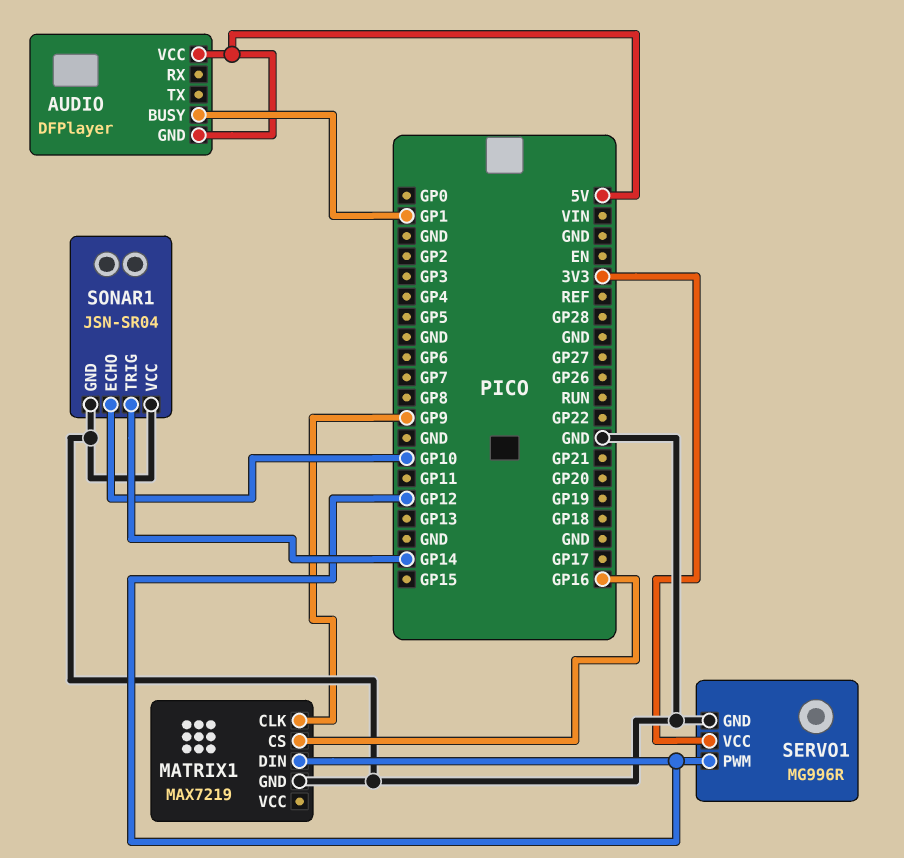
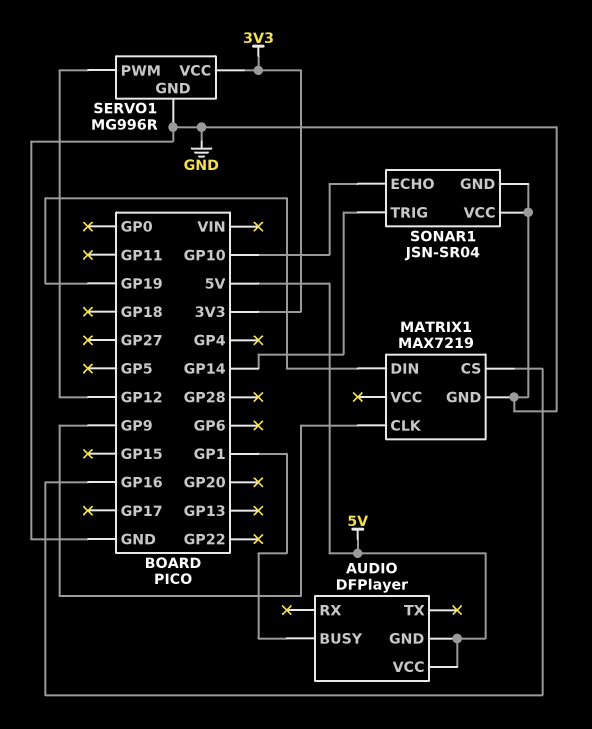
MATRIX1 pin DIN: GP12 -> GP19

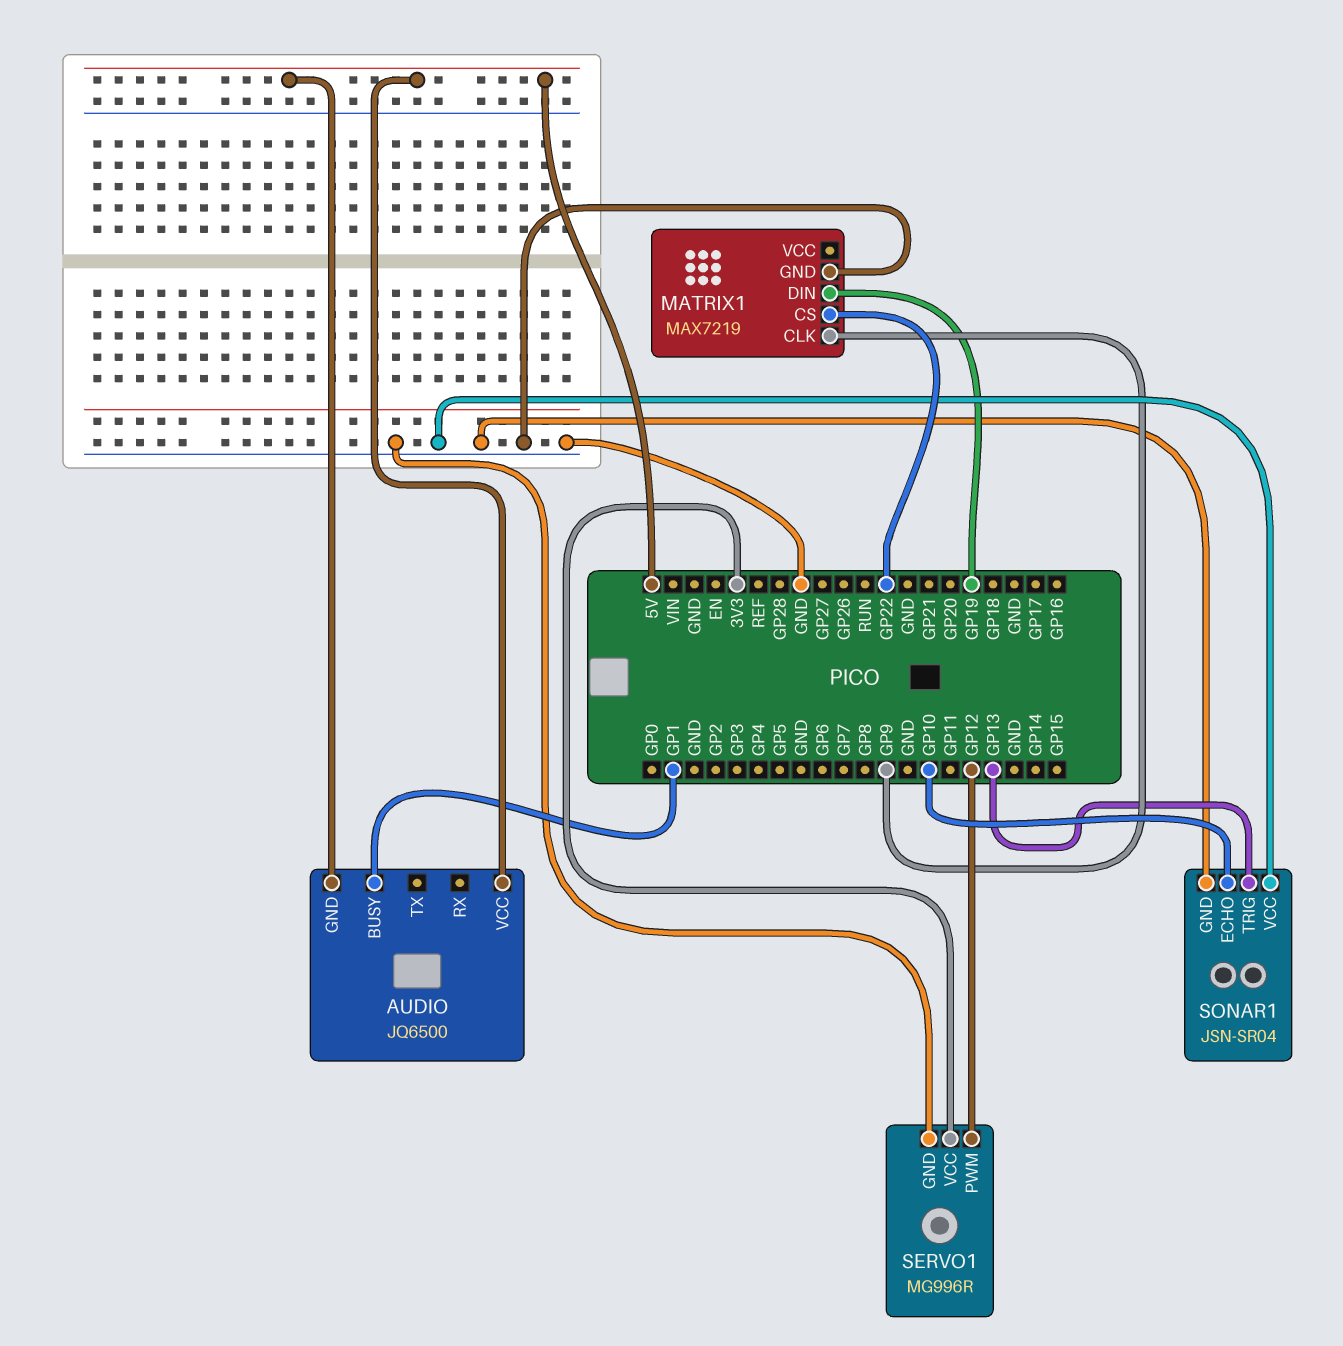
AUDIO: DFPlayer -> JQ6500
MATRIX1 pin CS: GP16 -> GP22
SONAR1 pin TRIG: GP14 -> GP13

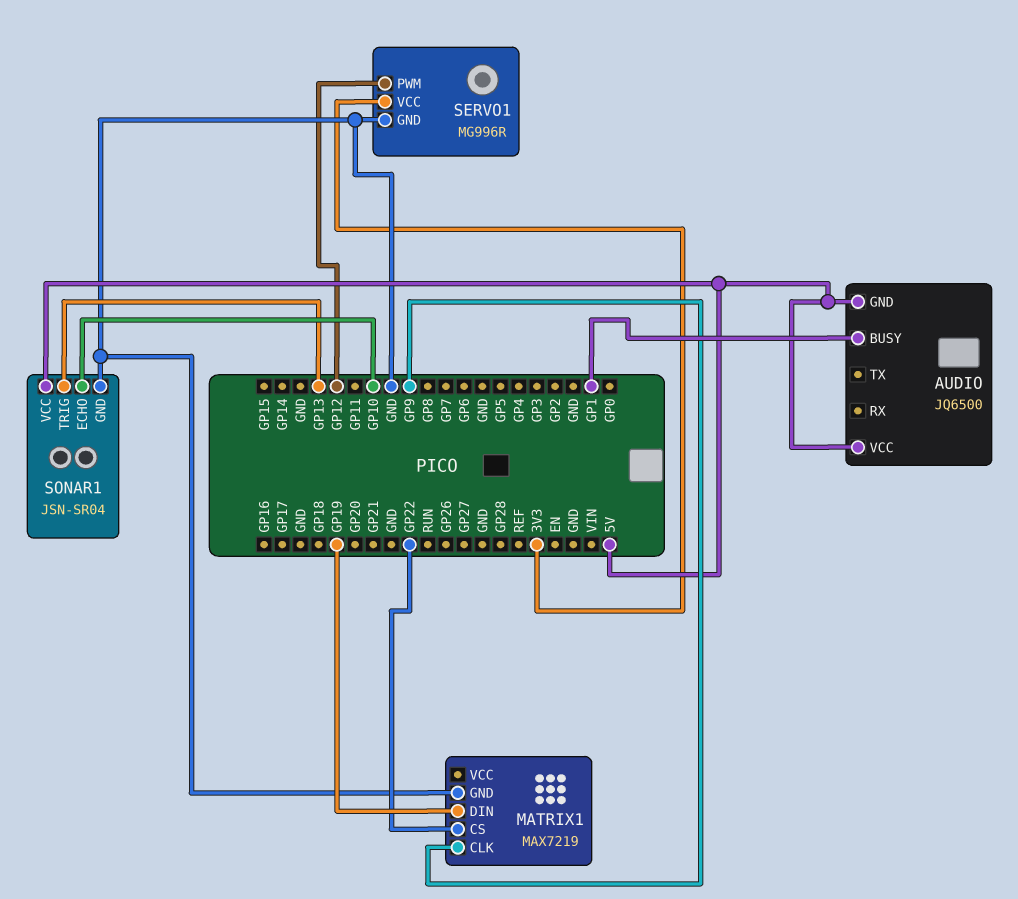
SONAR1 pin VCC: GND -> 5V

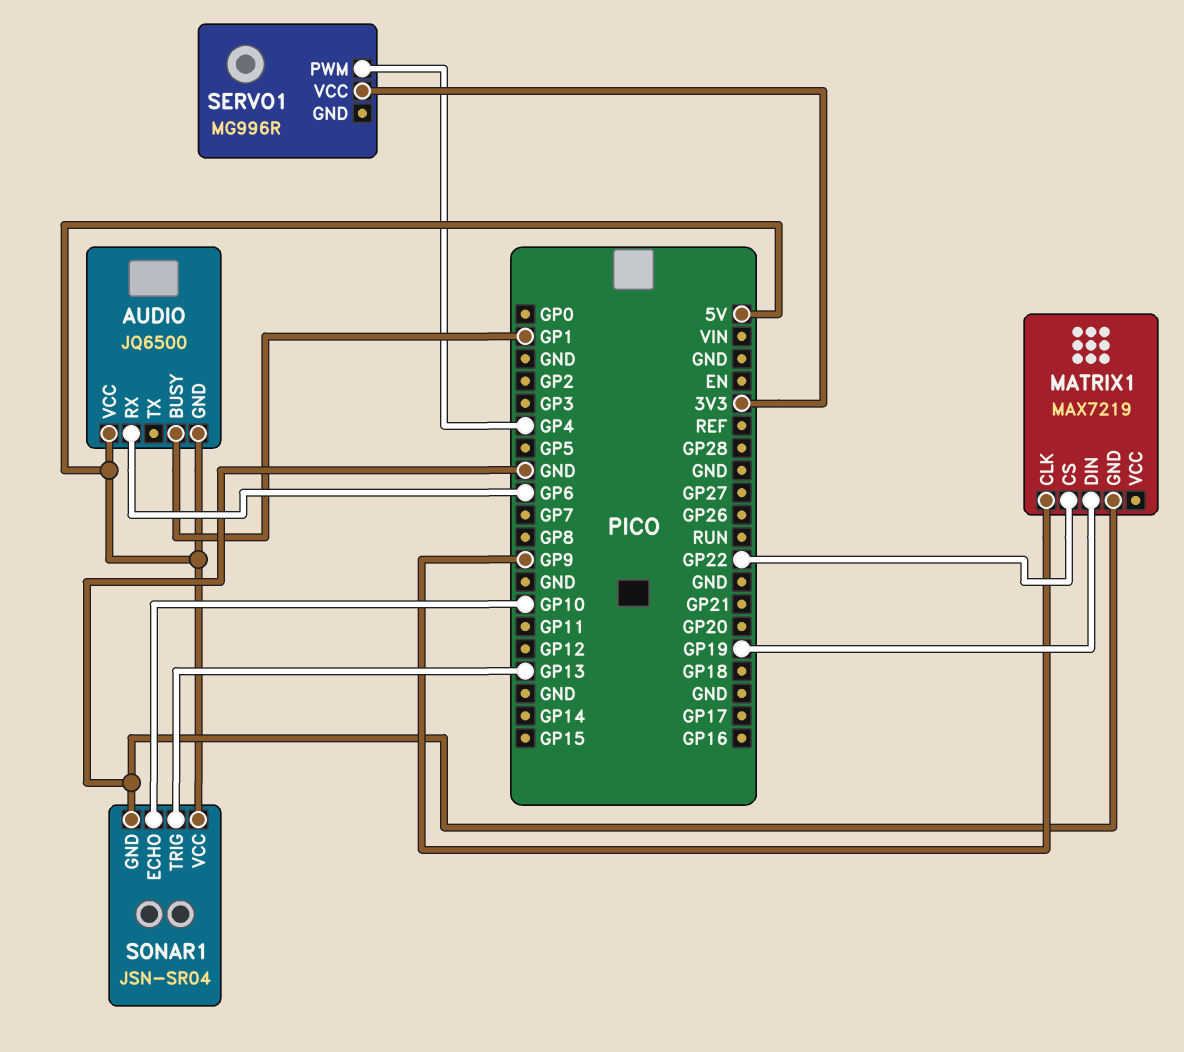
AUDIO pin RX: none -> GP6
SERVO1 pin GND: GND -> none
SERVO1 pin PWM: GP12 -> GP4

